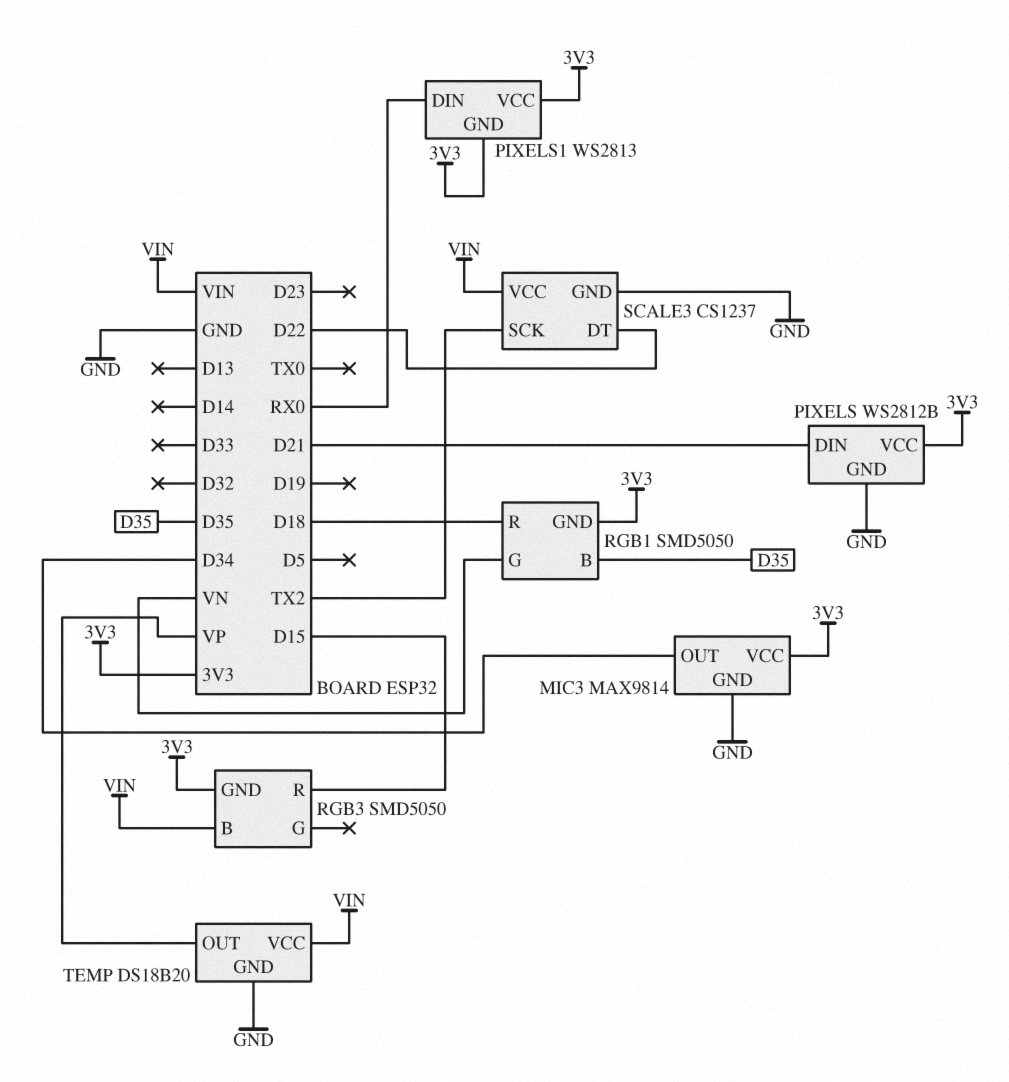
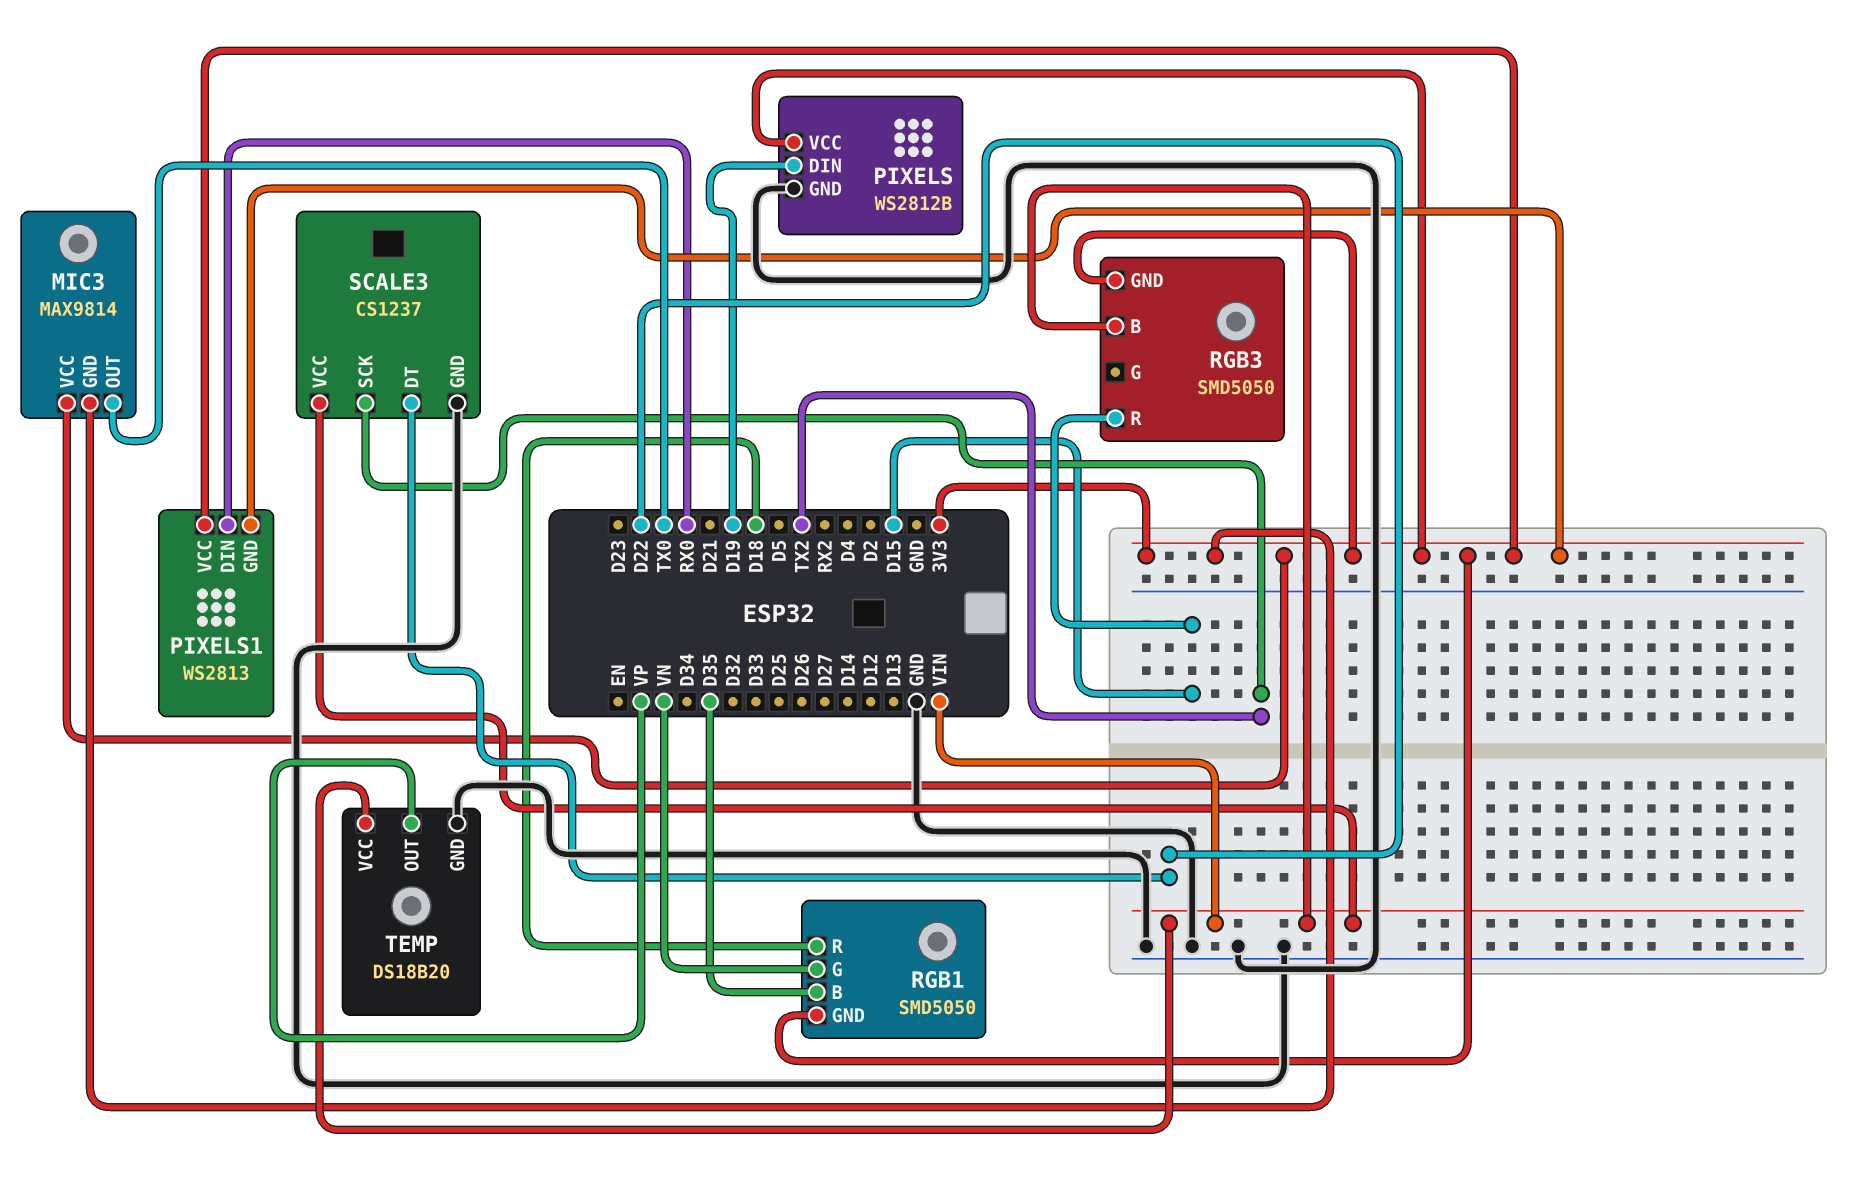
MIC3 pin GND: GND -> 3V3
MIC3 pin OUT: D34 -> TX0
PIXELS pin DIN: D21 -> D19

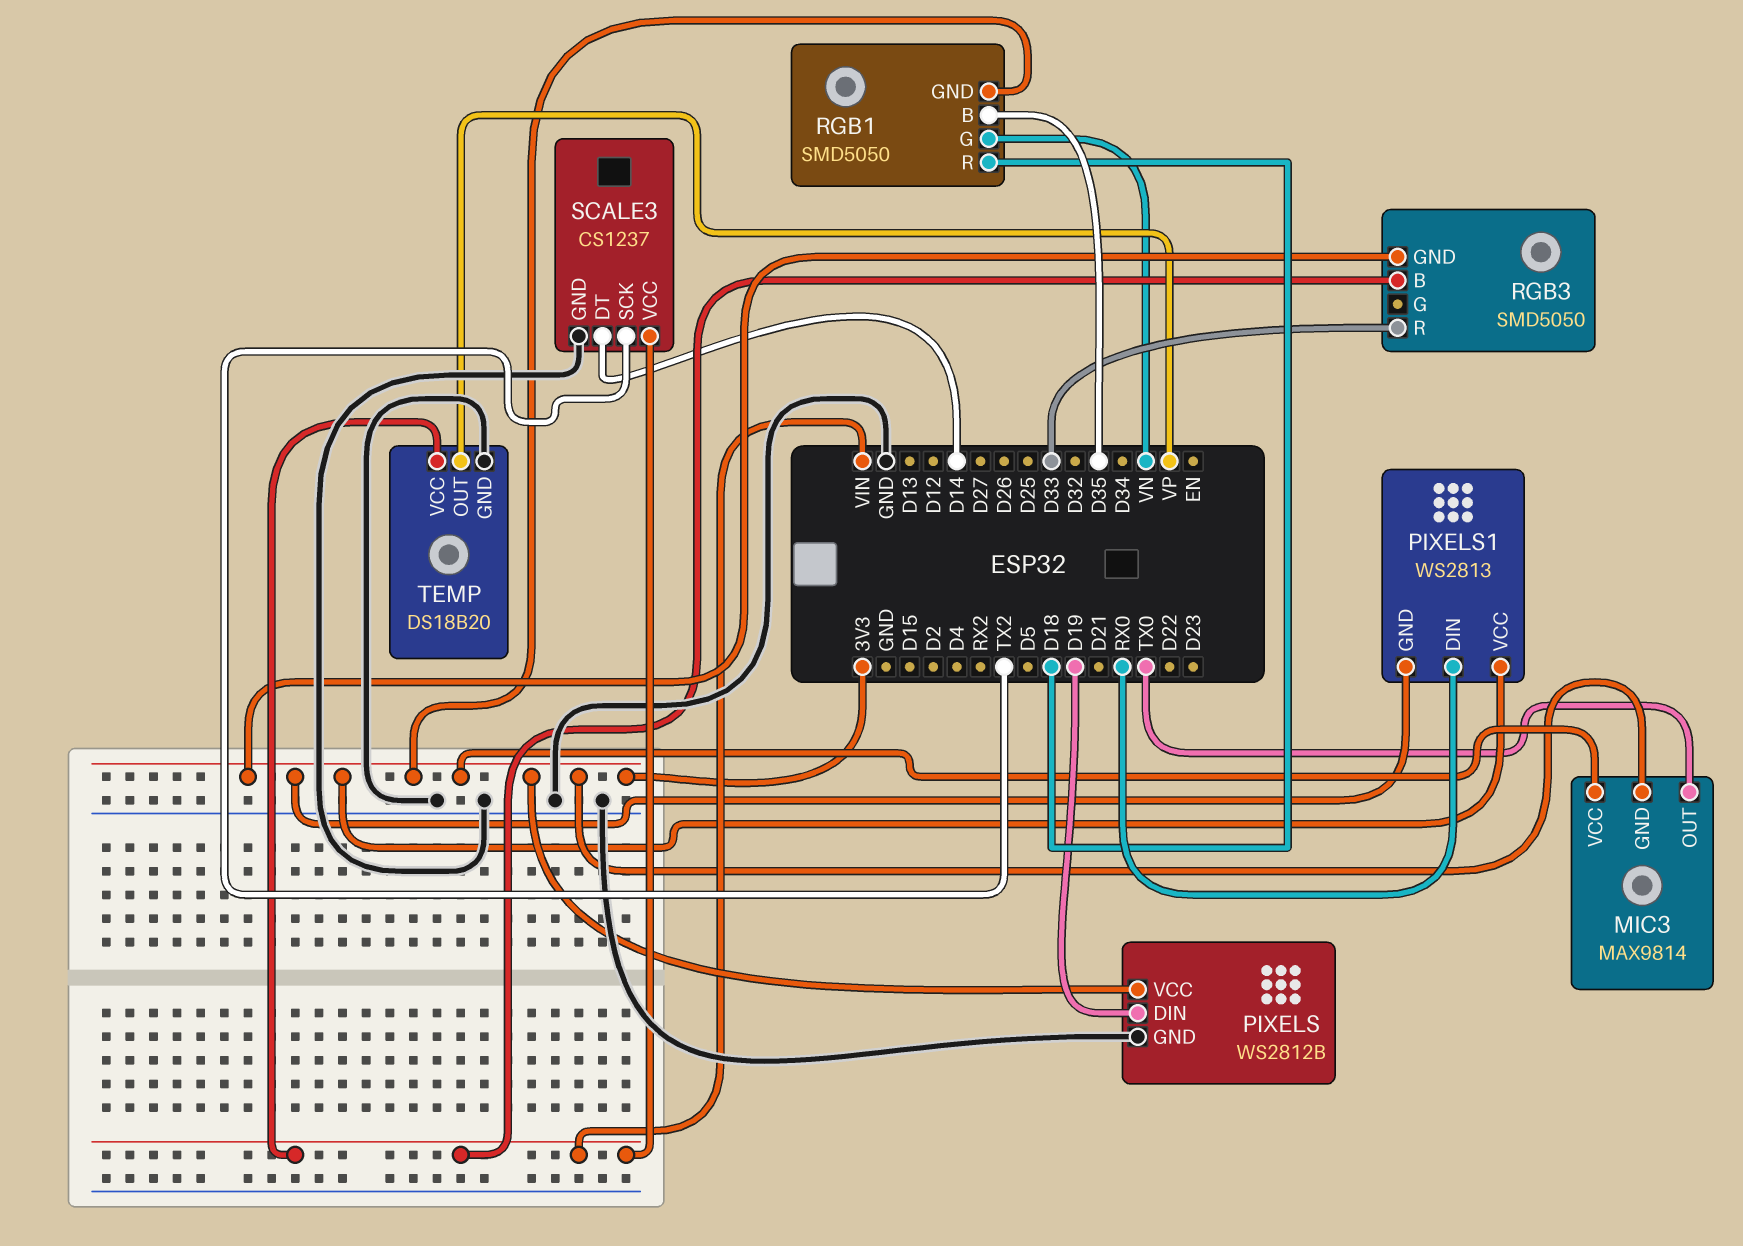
RGB3 pin R: D15 -> D33
SCALE3 pin DT: D22 -> D14

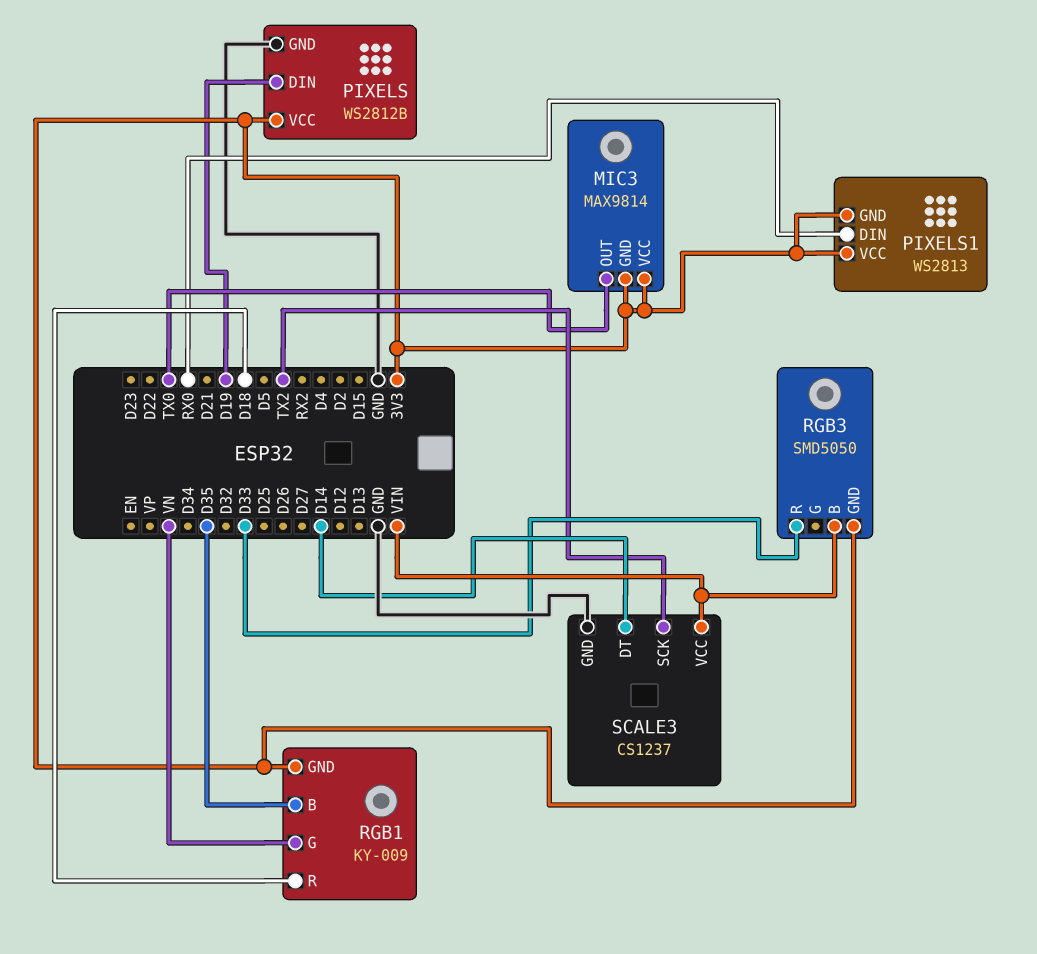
RGB1: SMD5050 -> KY-009
TEMP: DS18B20 -> none
TEMP pin GND: GND -> none
TEMP pin OUT: VP -> none
TEMP pin VCC: VIN -> none

